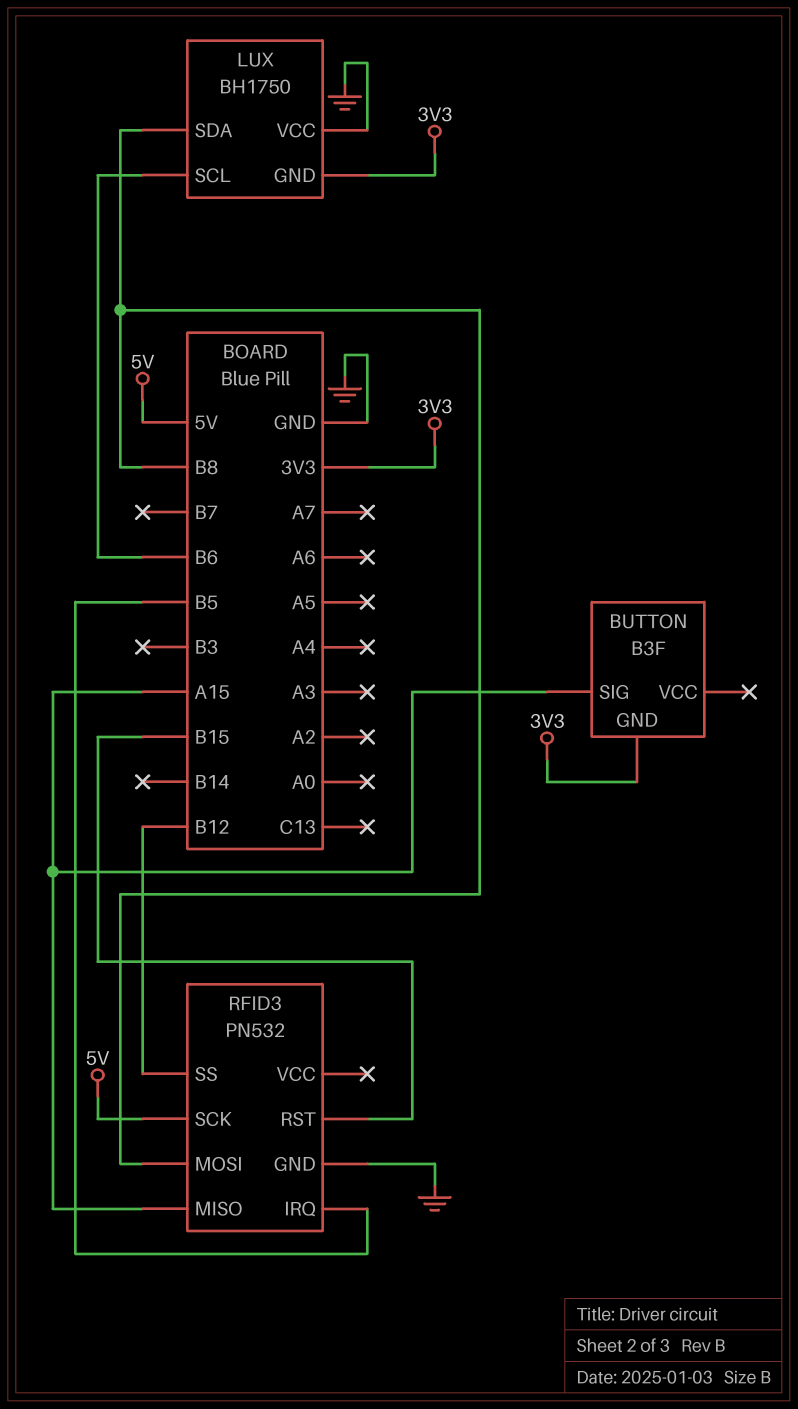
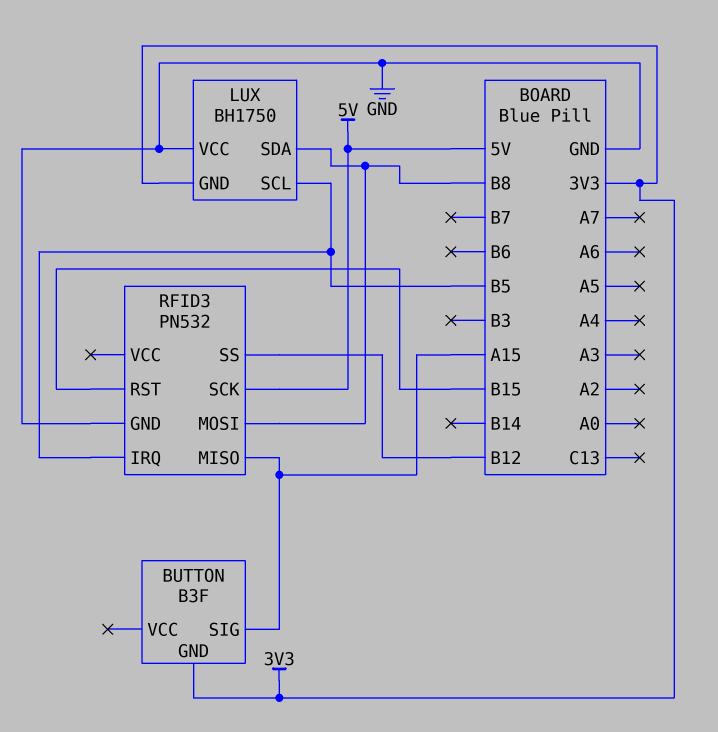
LUX pin SCL: B6 -> B5

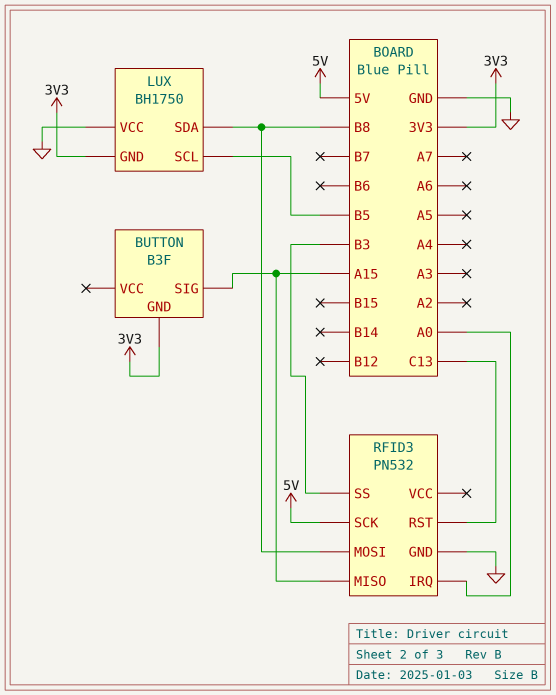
RFID3 pin IRQ: B5 -> A0
RFID3 pin RST: B15 -> C13
RFID3 pin SS: B12 -> B3

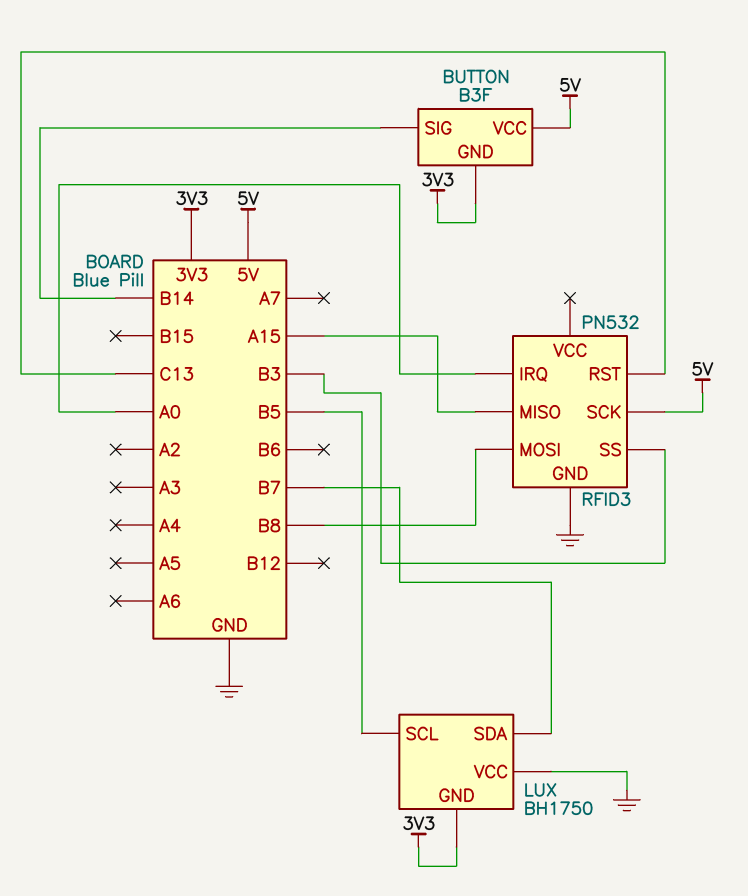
BUTTON pin SIG: A15 -> B14
BUTTON pin VCC: none -> 5V
LUX pin SDA: B8 -> B7

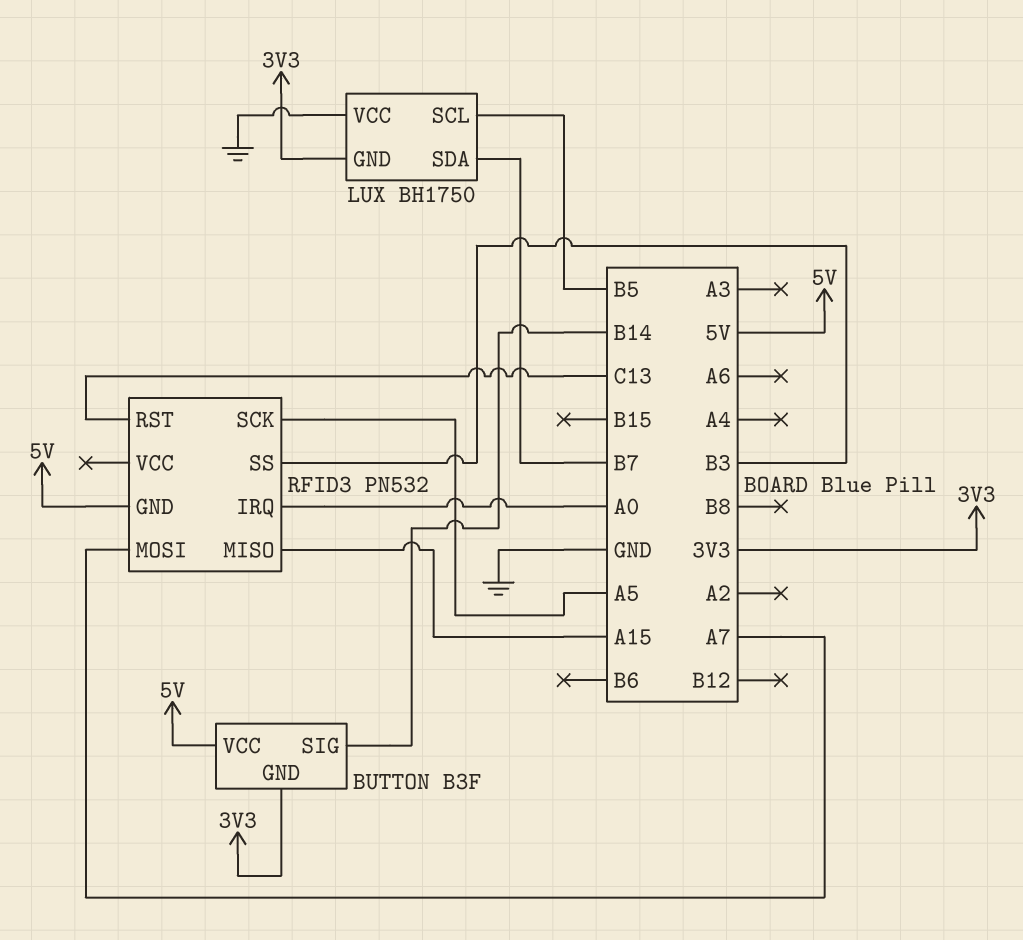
RFID3 pin GND: GND -> 5V
RFID3 pin MOSI: B8 -> A7
RFID3 pin SCK: 5V -> A5

